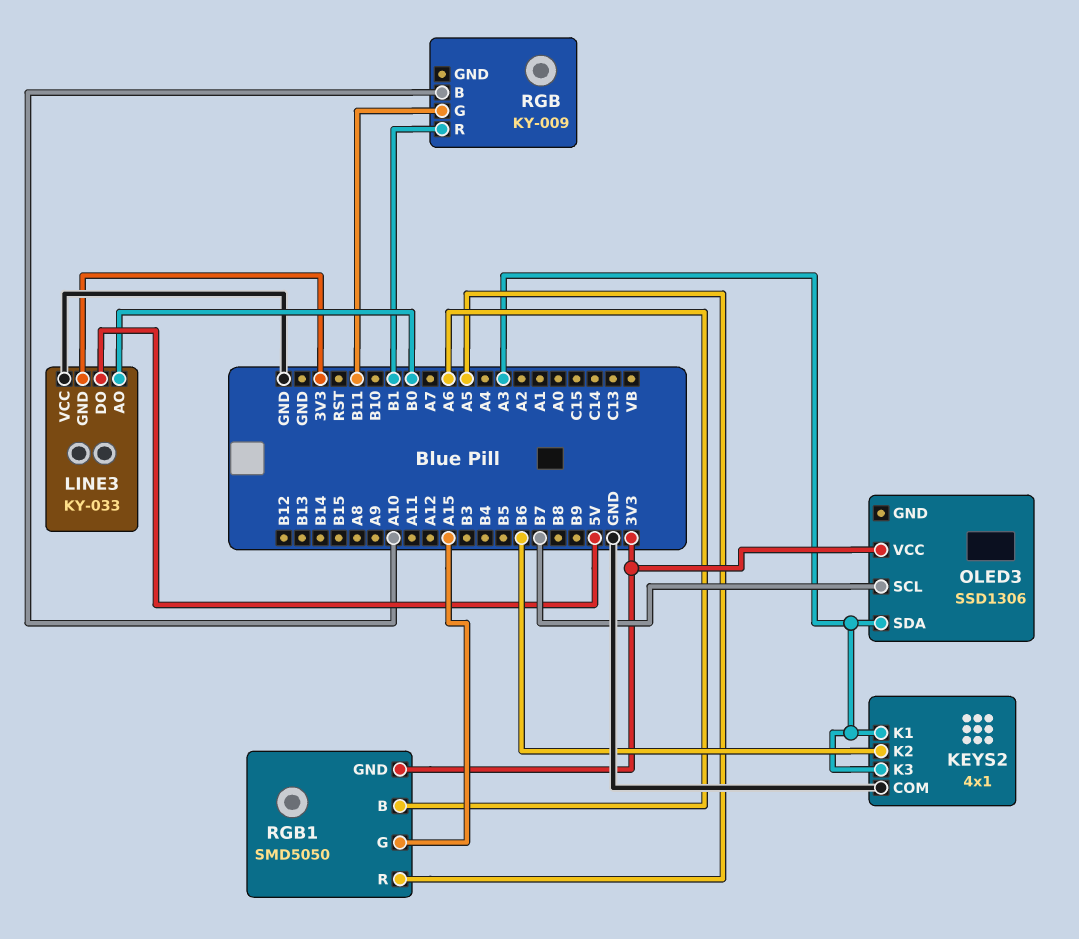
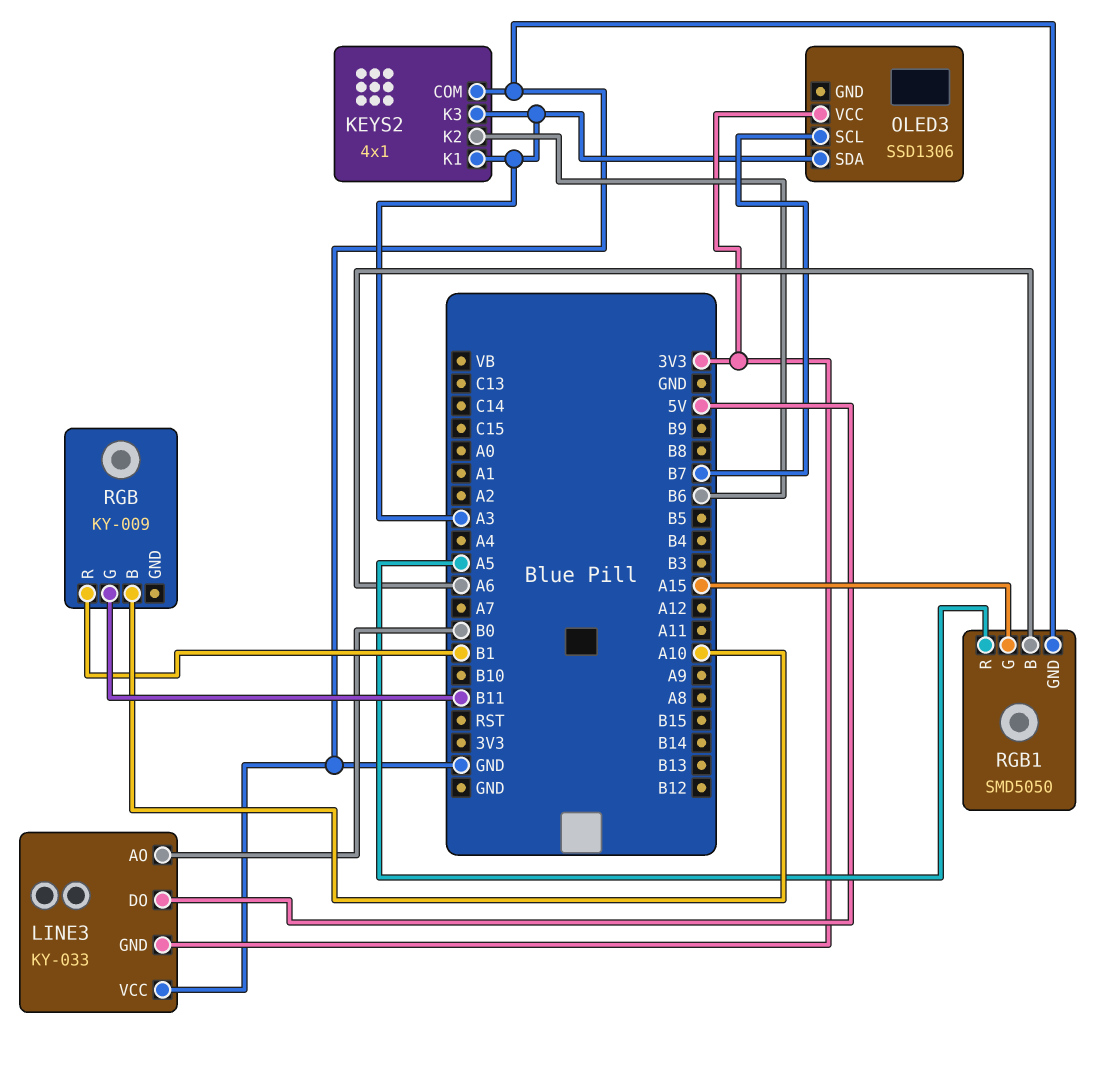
RGB1 pin GND: 3V3 -> GND

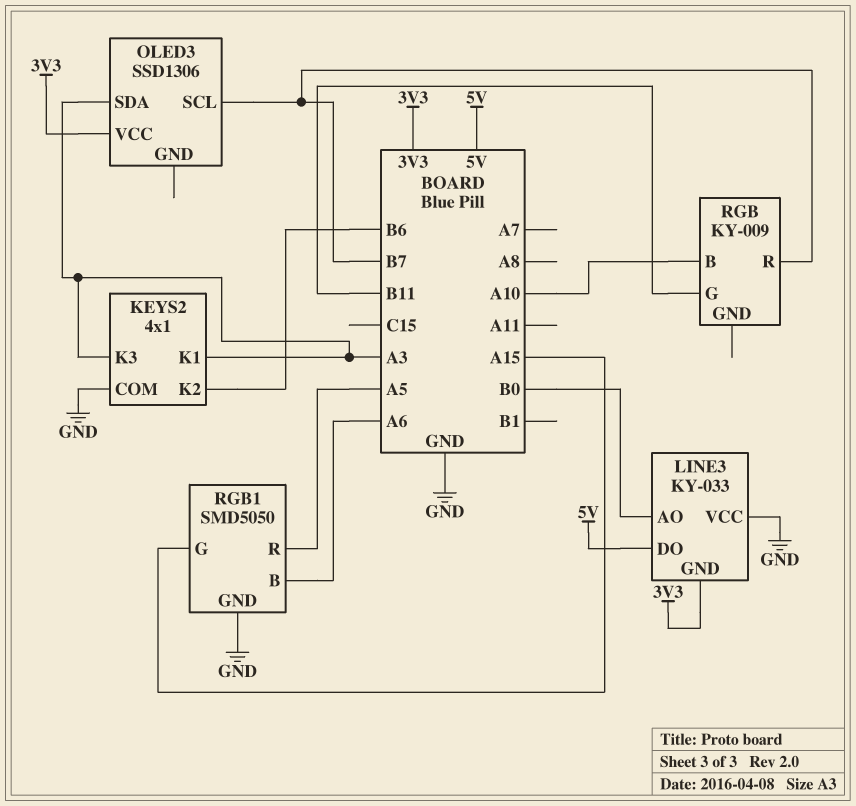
RGB pin R: B1 -> B7

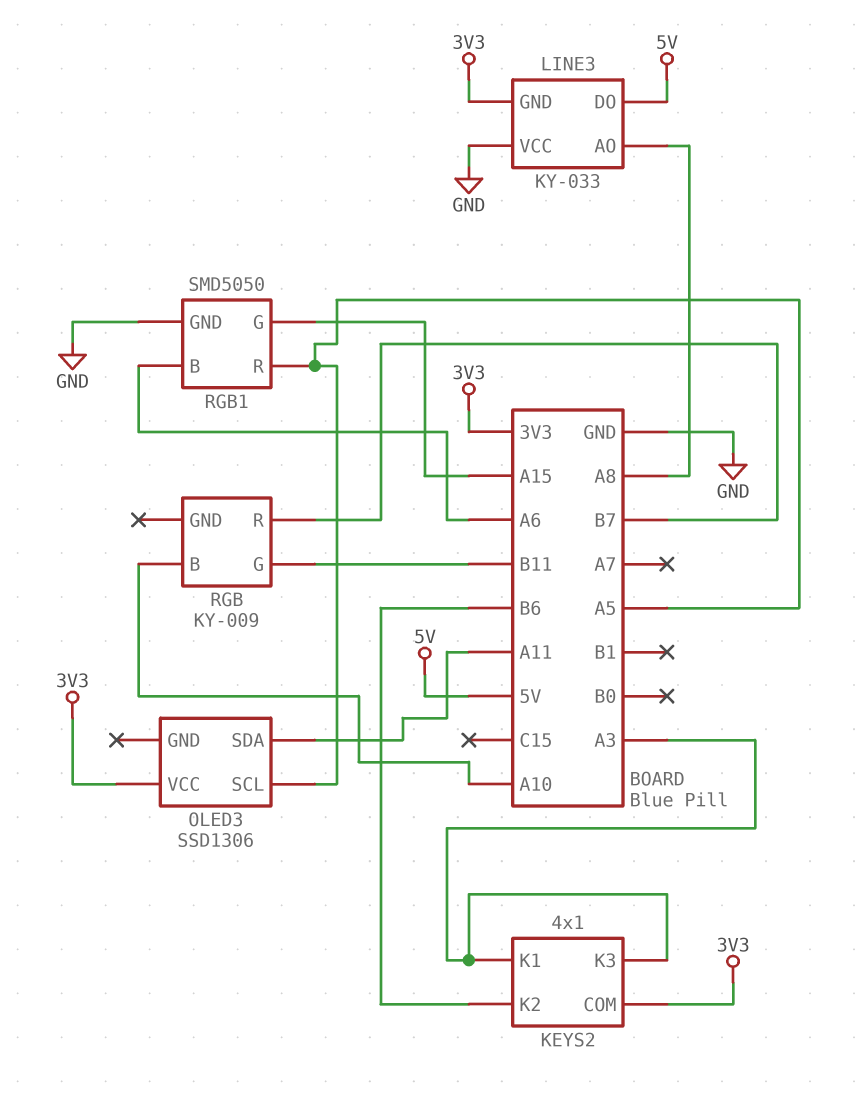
KEYS2 pin COM: GND -> 3V3
LINE3 pin AO: B0 -> A8
OLED3 pin SCL: B7 -> A5
OLED3 pin SDA: A3 -> A11

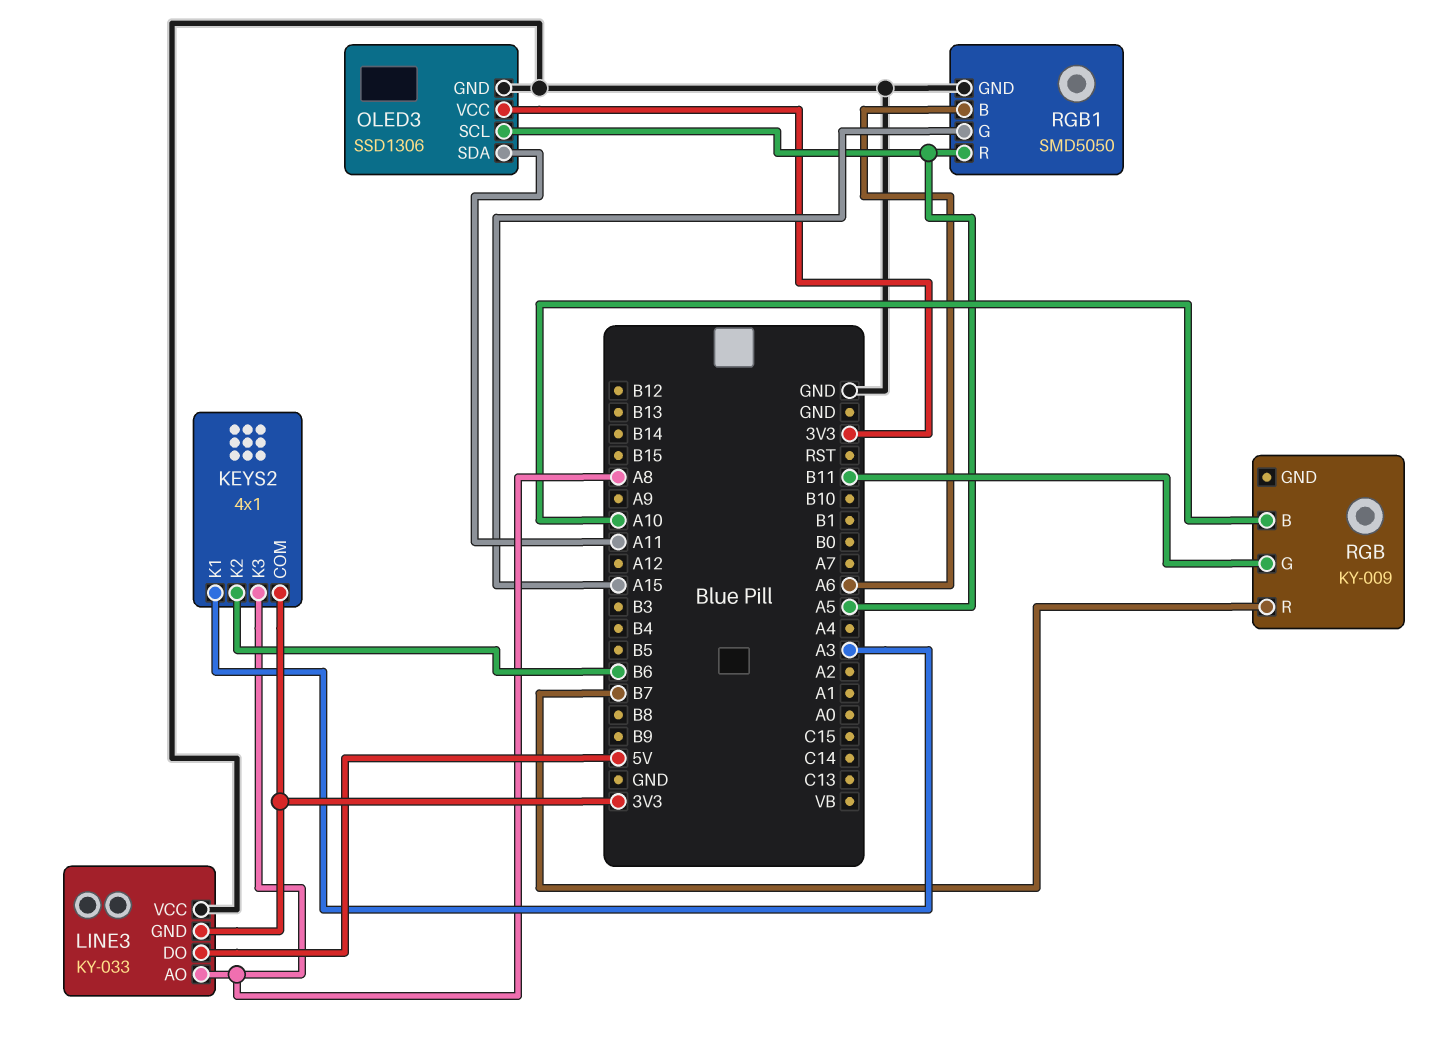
KEYS2 pin K3: A3 -> A8
OLED3 pin GND: none -> GND

